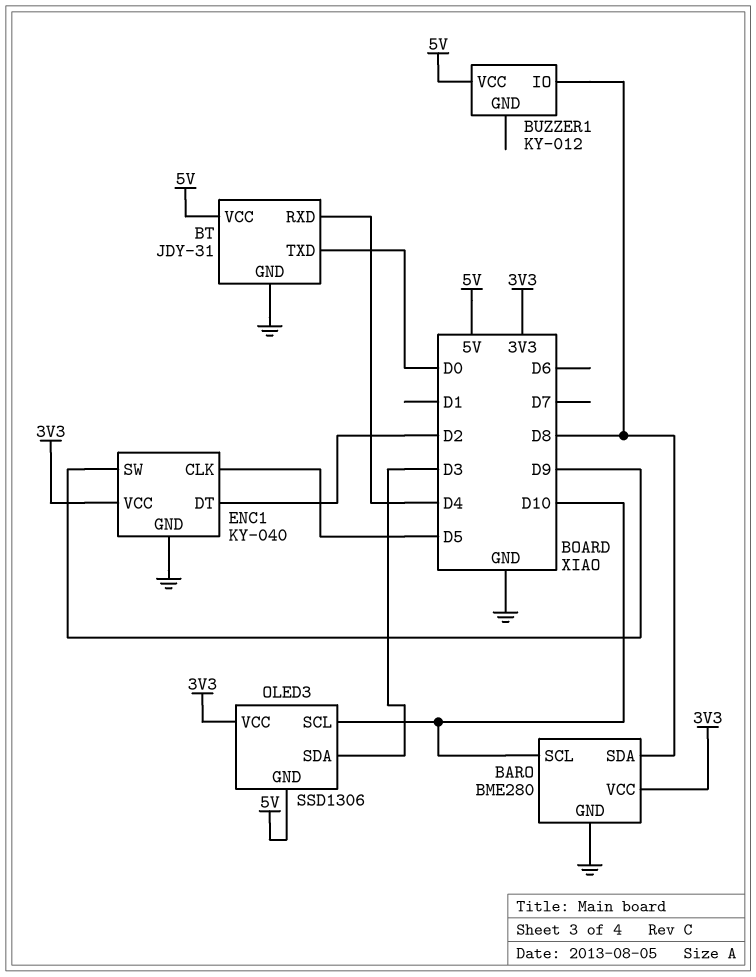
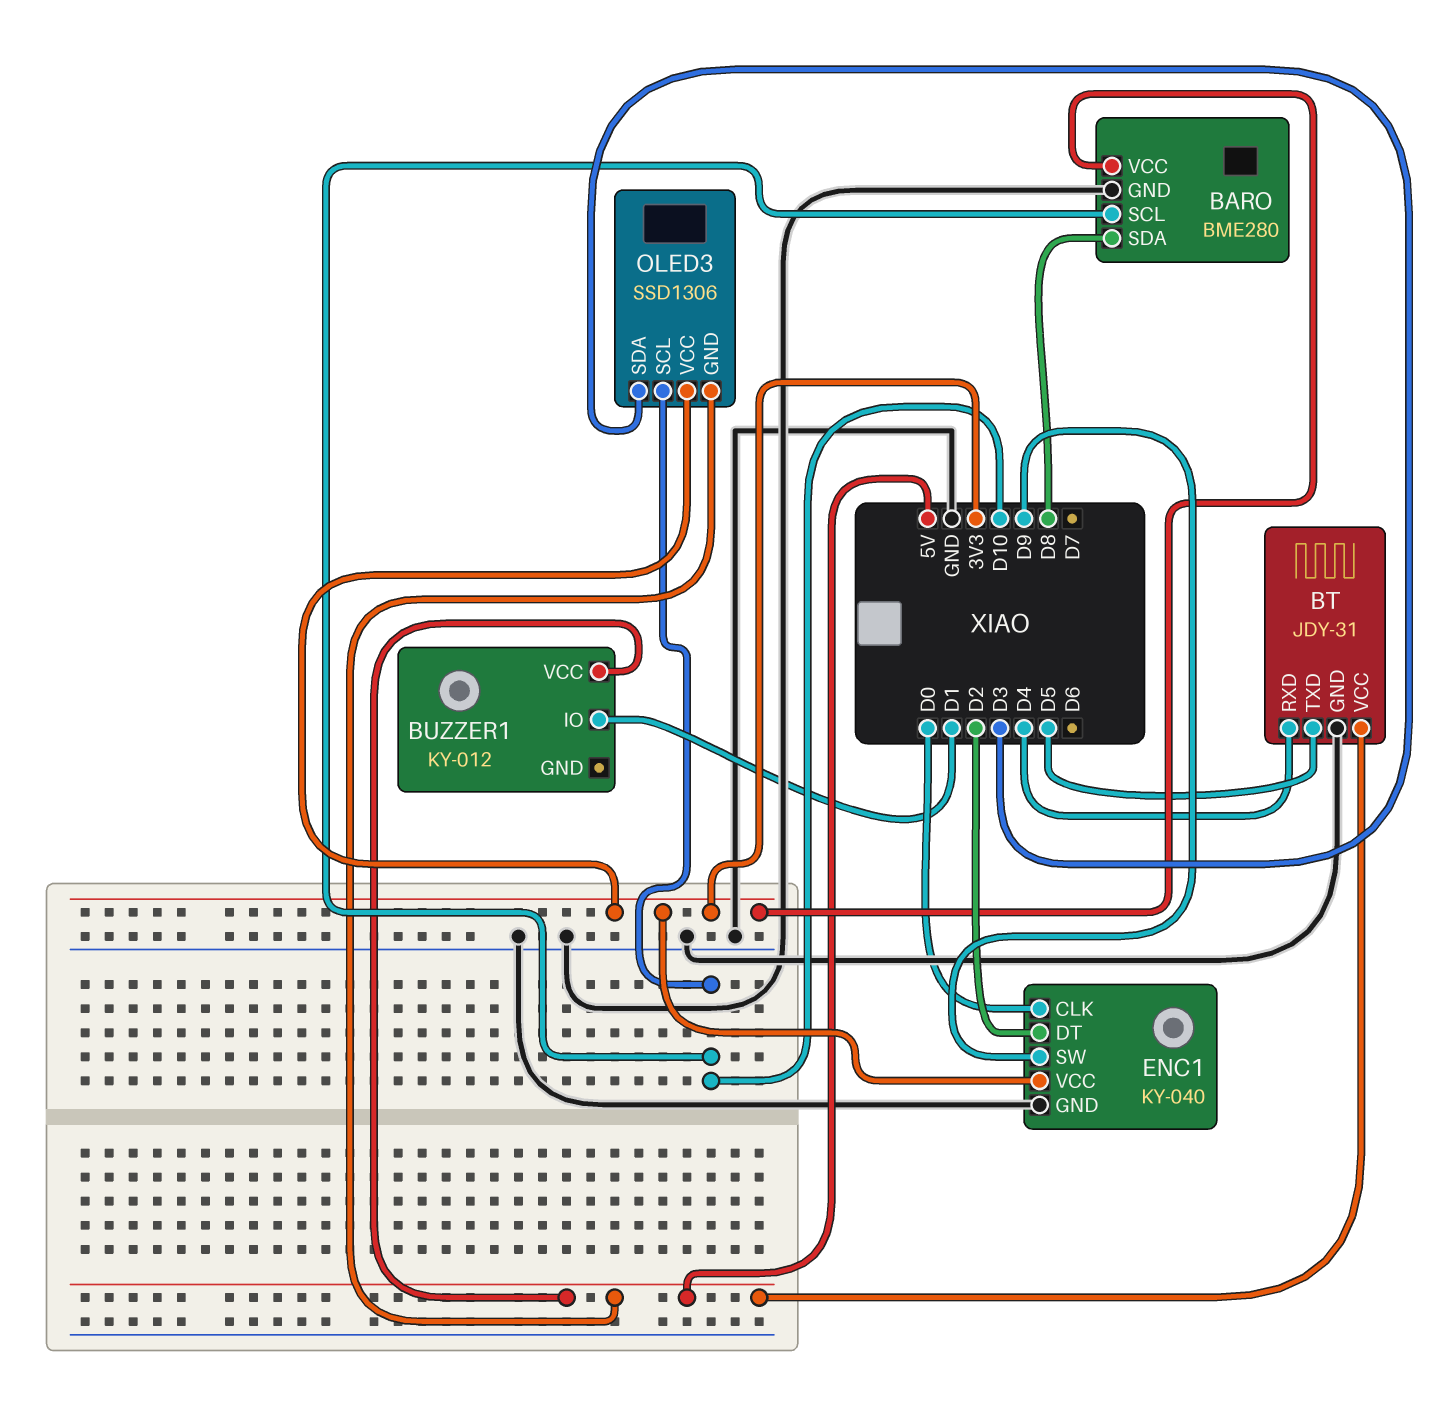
BT pin TXD: D0 -> D5
BUZZER1 pin IO: D8 -> D1
ENC1 pin CLK: D5 -> D0

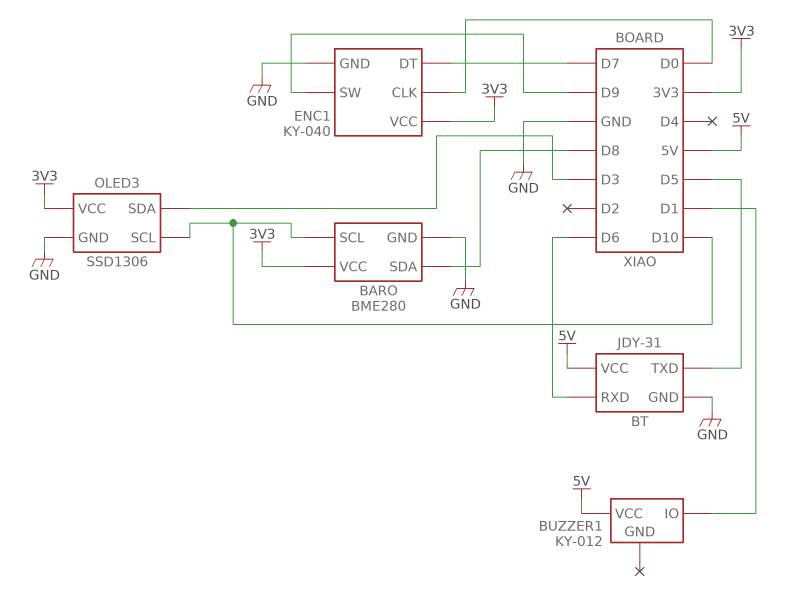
BT pin RXD: D4 -> D6
ENC1 pin DT: D2 -> D7
OLED3 pin GND: 5V -> GND

